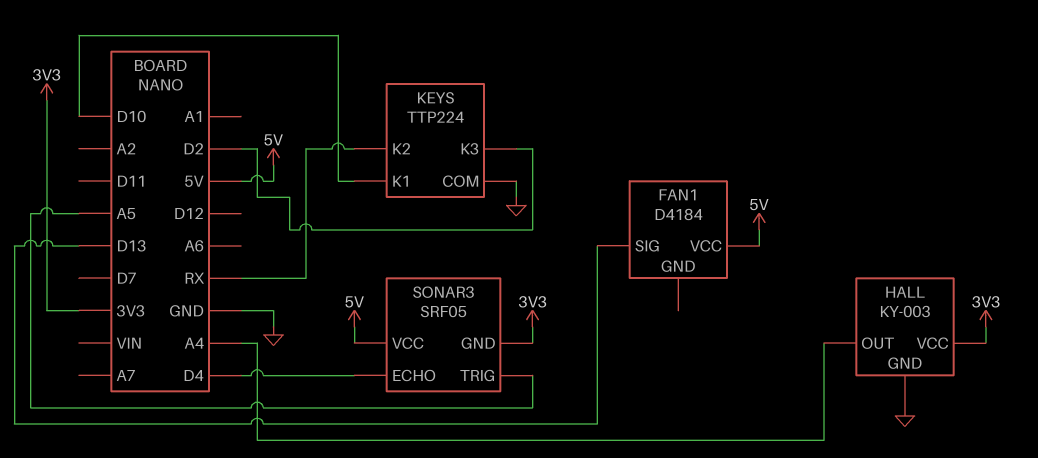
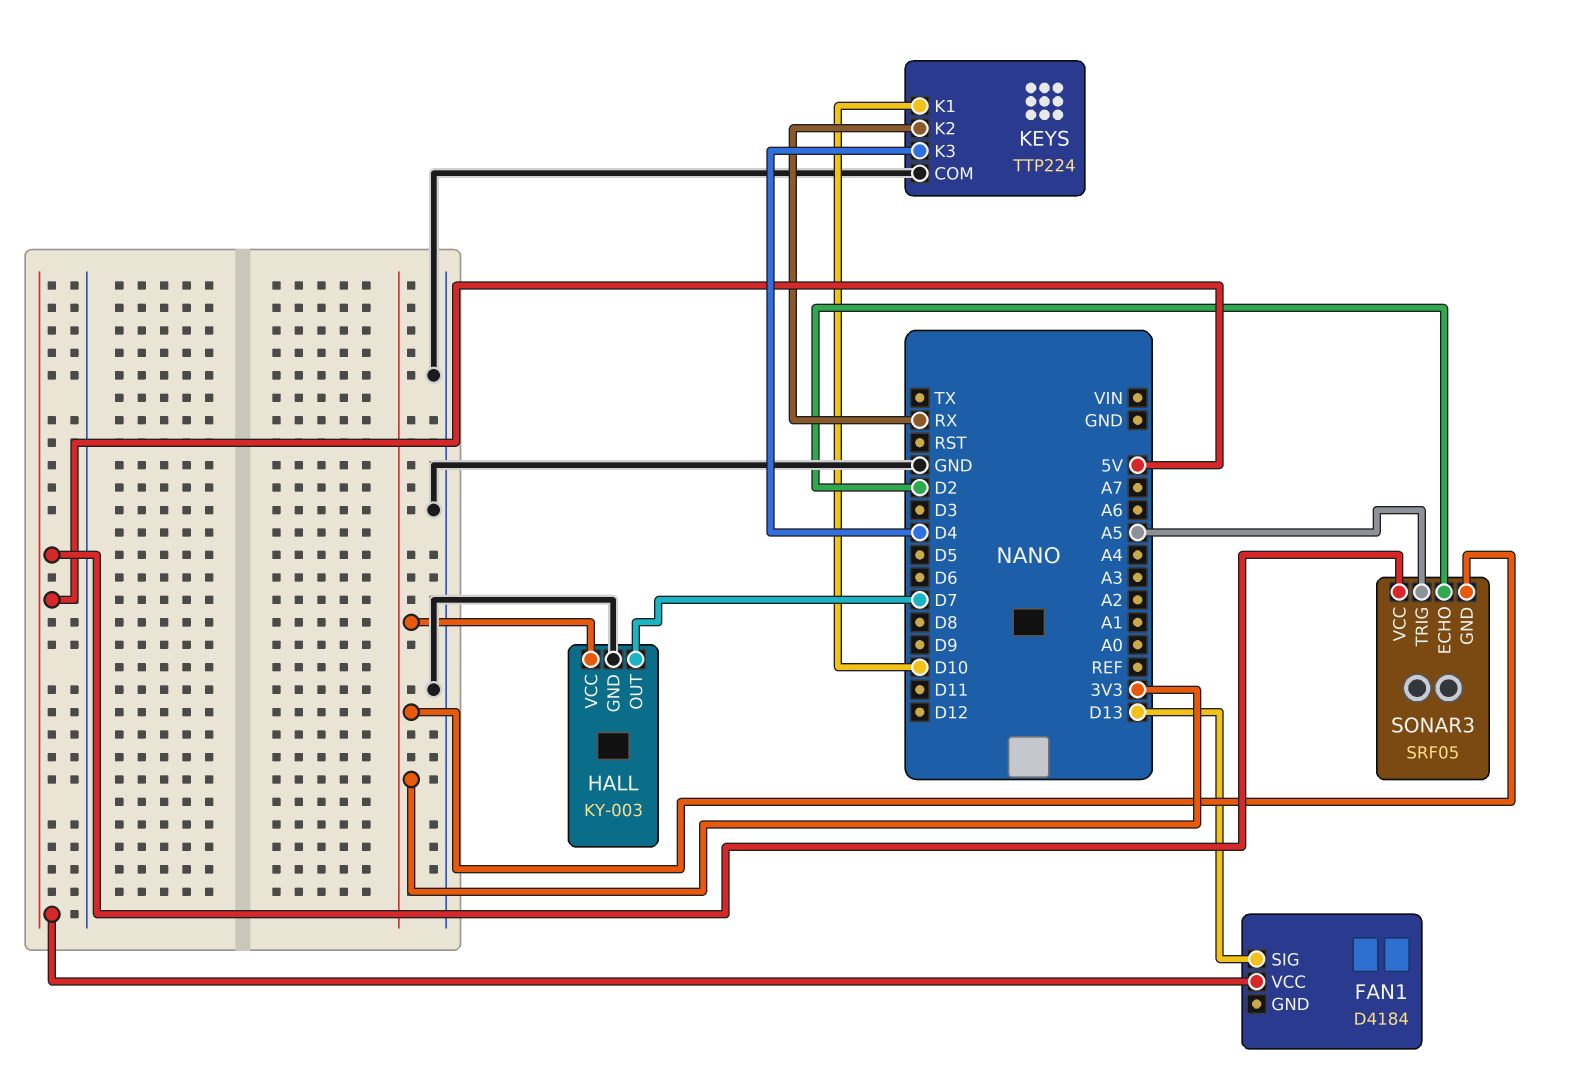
HALL pin OUT: A4 -> D7
KEYS pin K3: D2 -> D4
SONAR3 pin ECHO: D4 -> D2

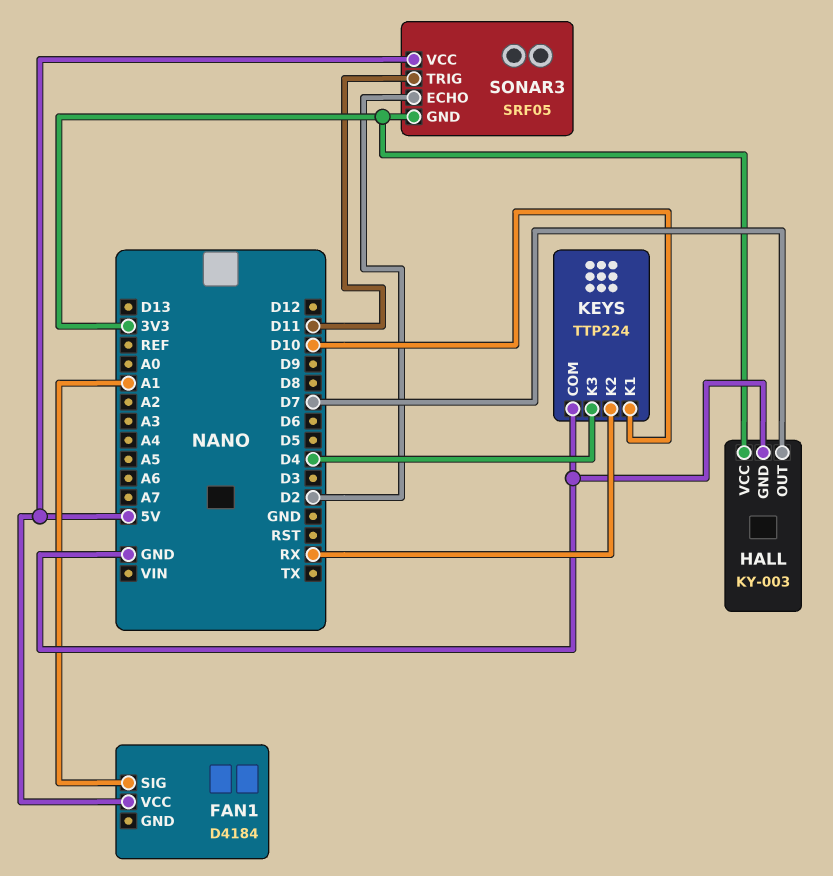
FAN1 pin SIG: D13 -> A1
SONAR3 pin TRIG: A5 -> D11

